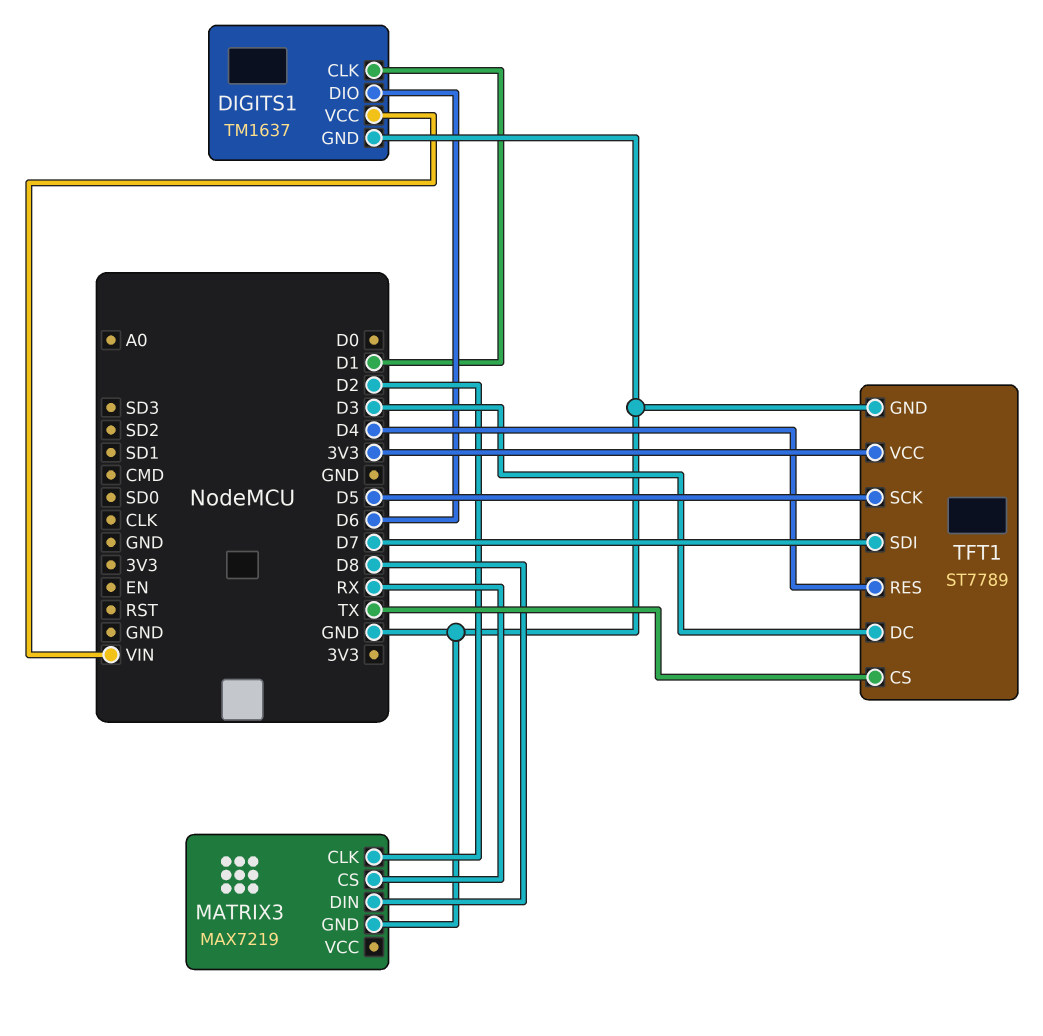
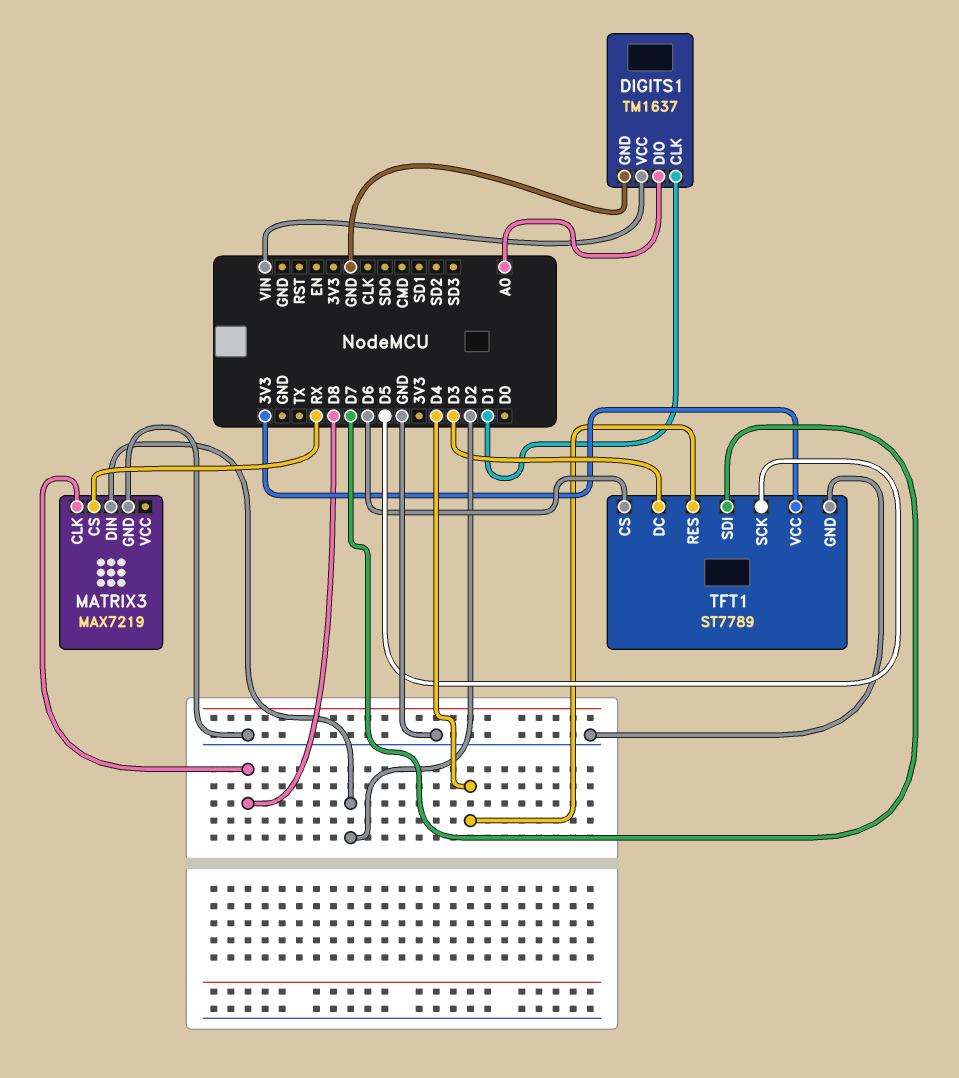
DIGITS1 pin DIO: D6 -> A0
MATRIX3 pin CLK: D2 -> D8
MATRIX3 pin DIN: D8 -> D2
TFT1 pin CS: TX -> D6

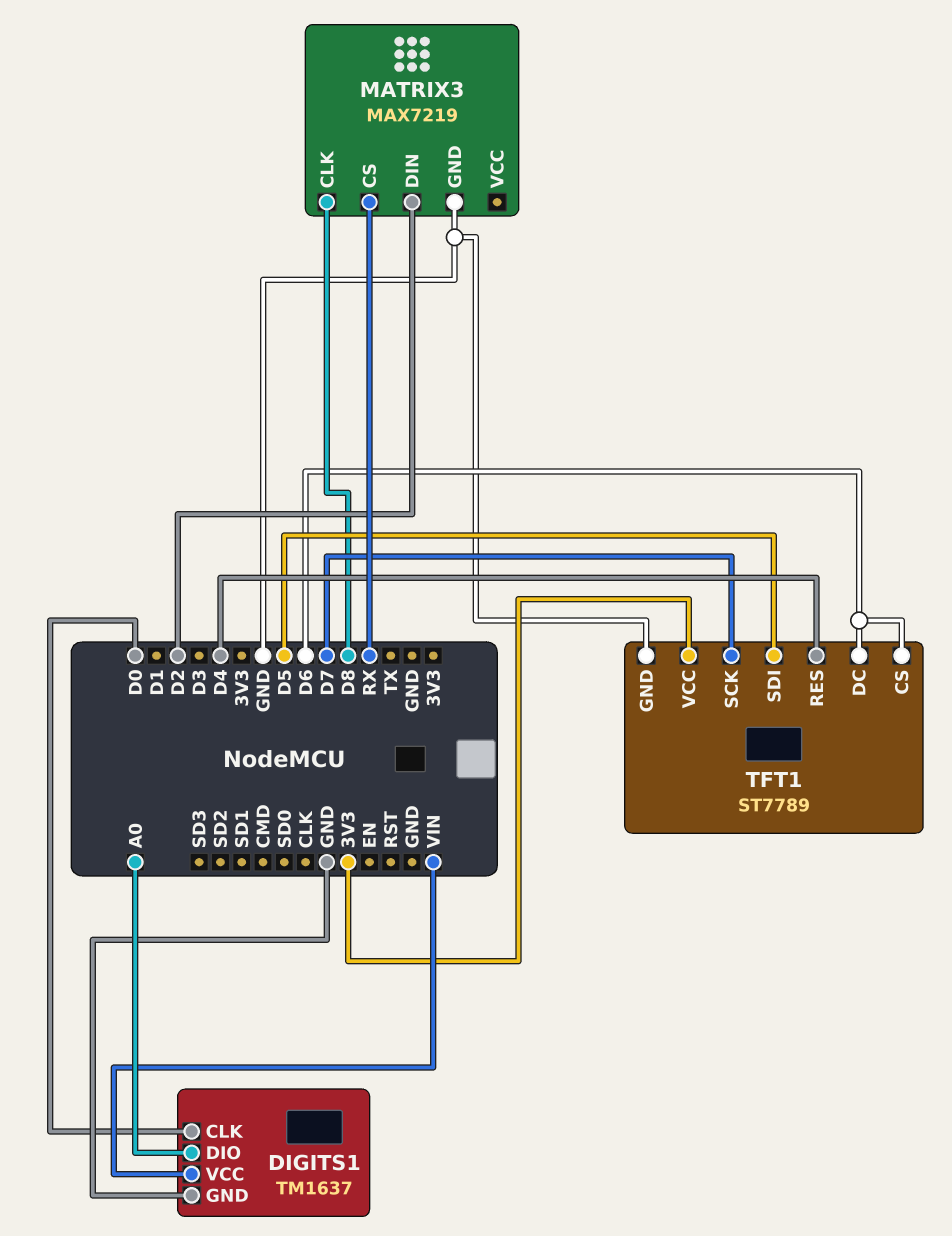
DIGITS1 pin CLK: D1 -> D0
TFT1 pin DC: D3 -> D6
TFT1 pin SCK: D5 -> D7
TFT1 pin SDI: D7 -> D5

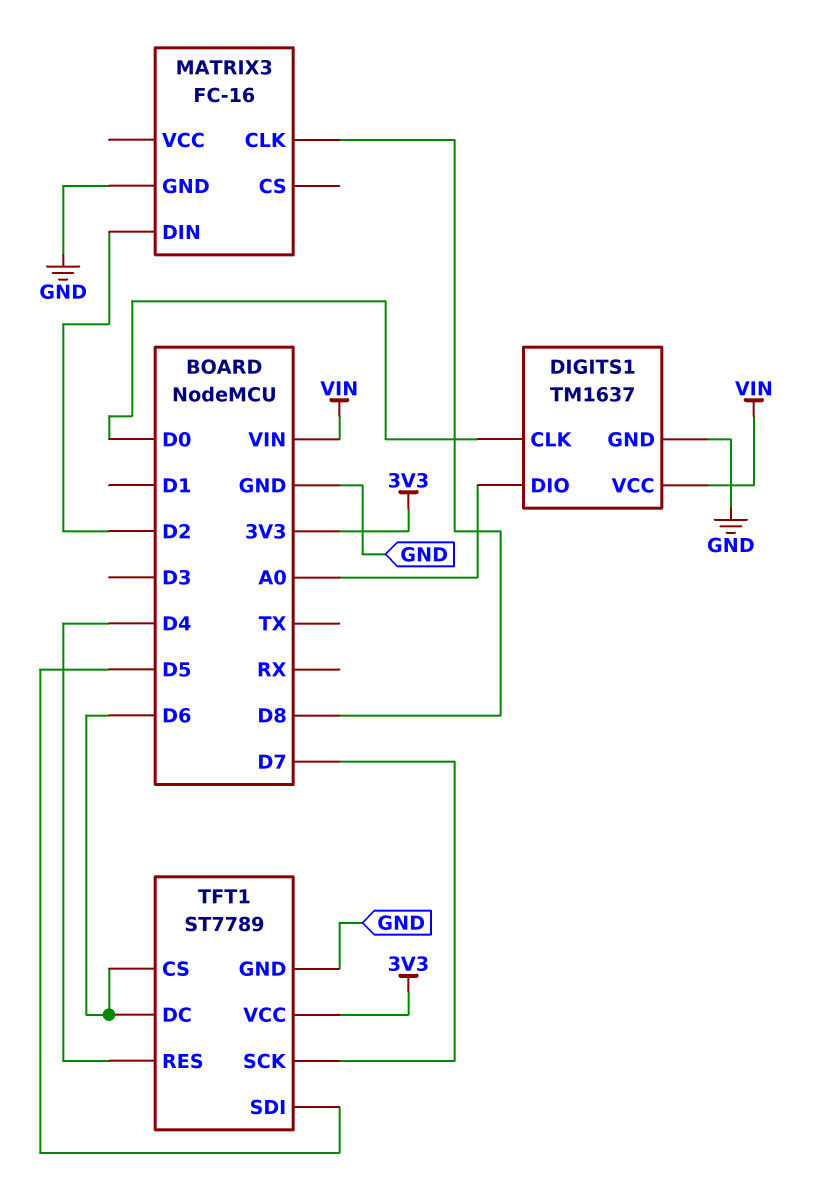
MATRIX3: MAX7219 -> FC-16
MATRIX3 pin CS: RX -> none

